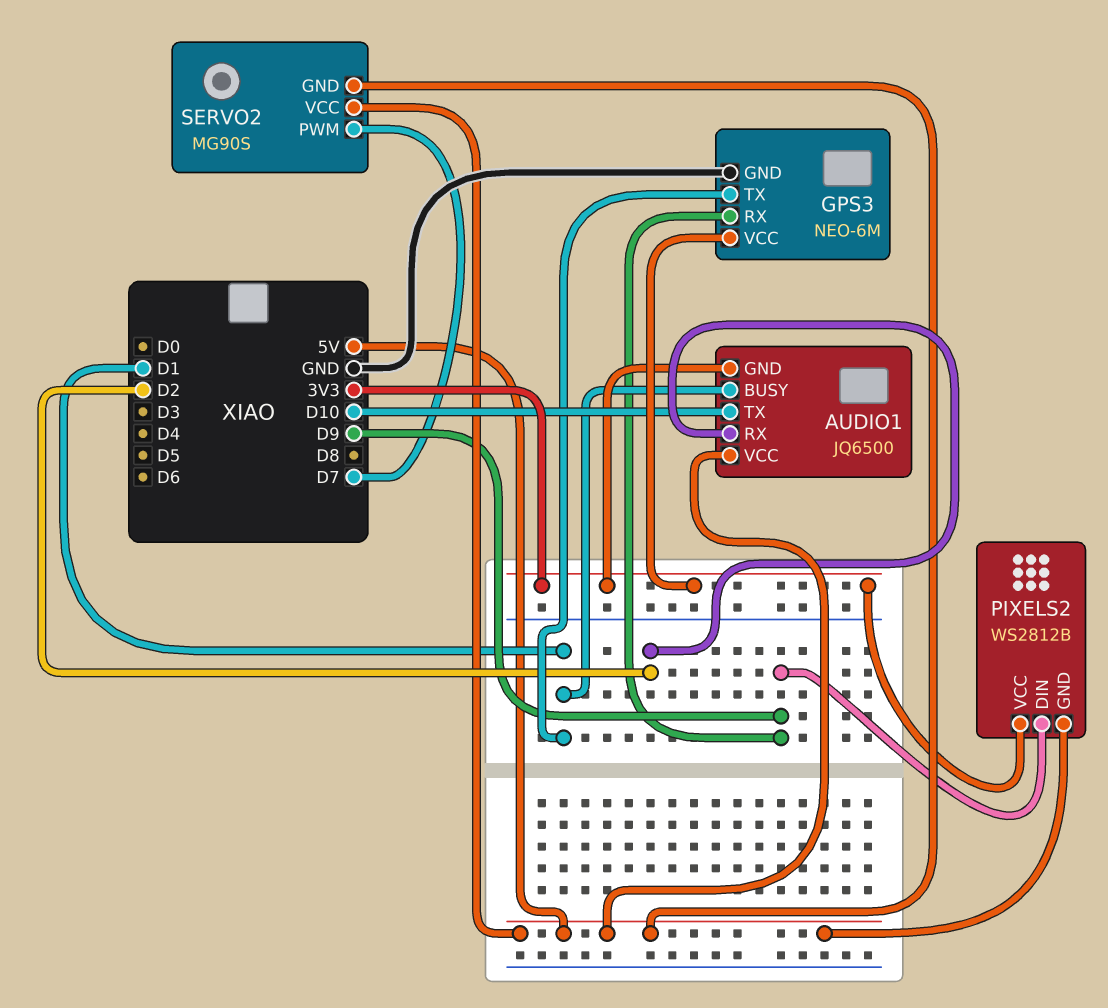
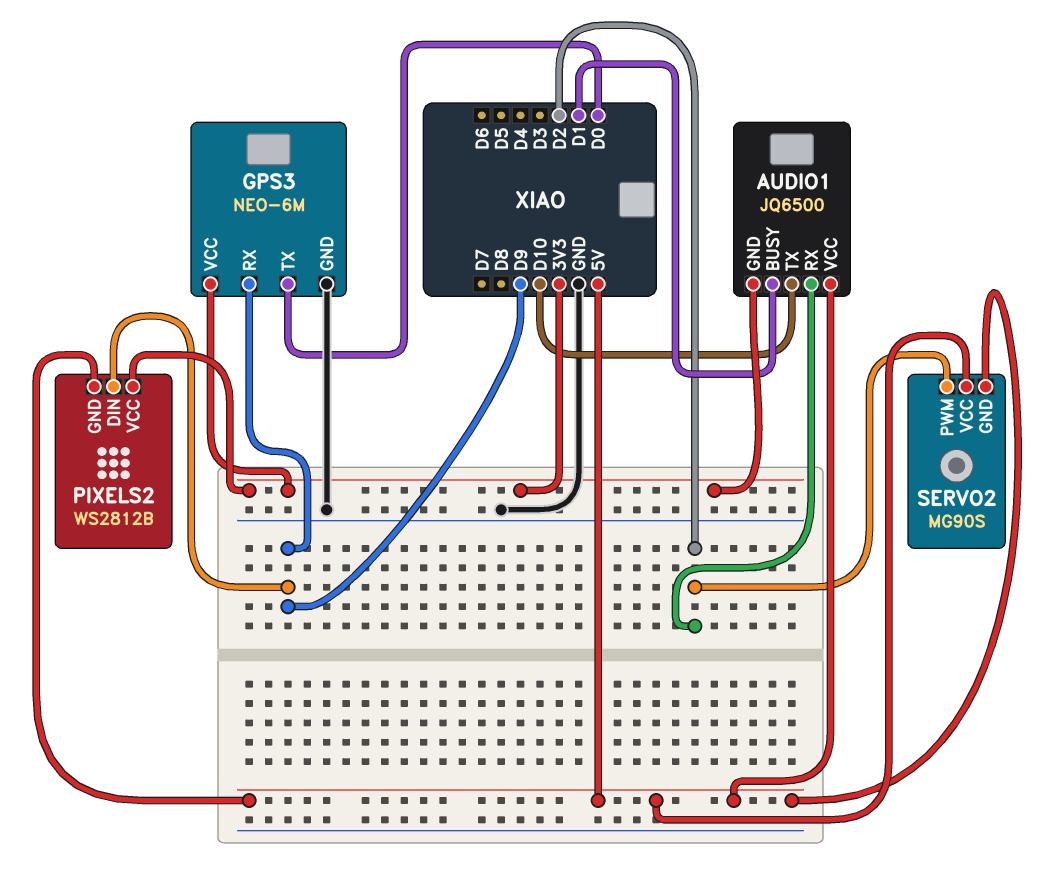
GPS3 pin TX: D1 -> D0
SERVO2 pin PWM: D7 -> D2

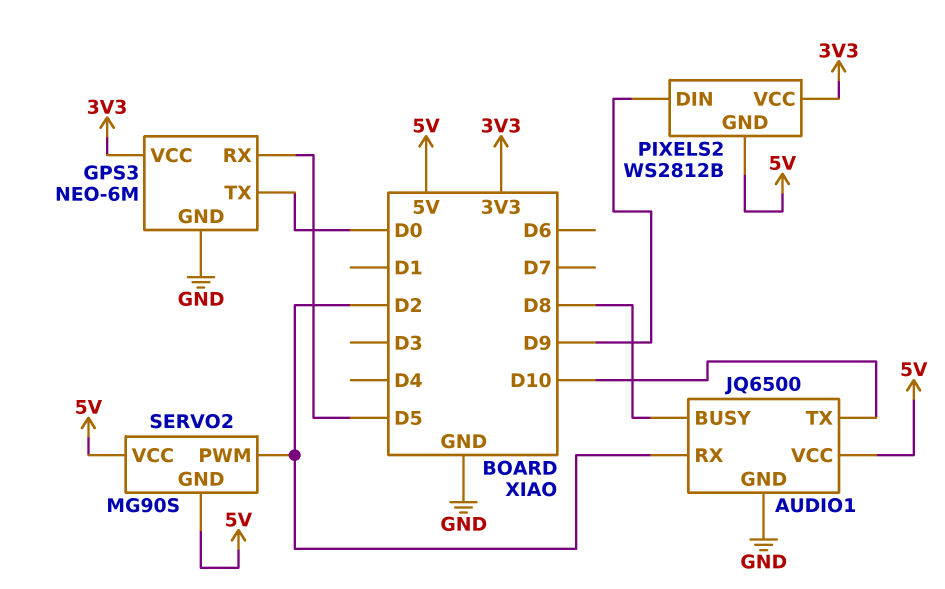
AUDIO1 pin BUSY: D1 -> D8
AUDIO1 pin GND: 3V3 -> GND
GPS3 pin RX: D9 -> D5

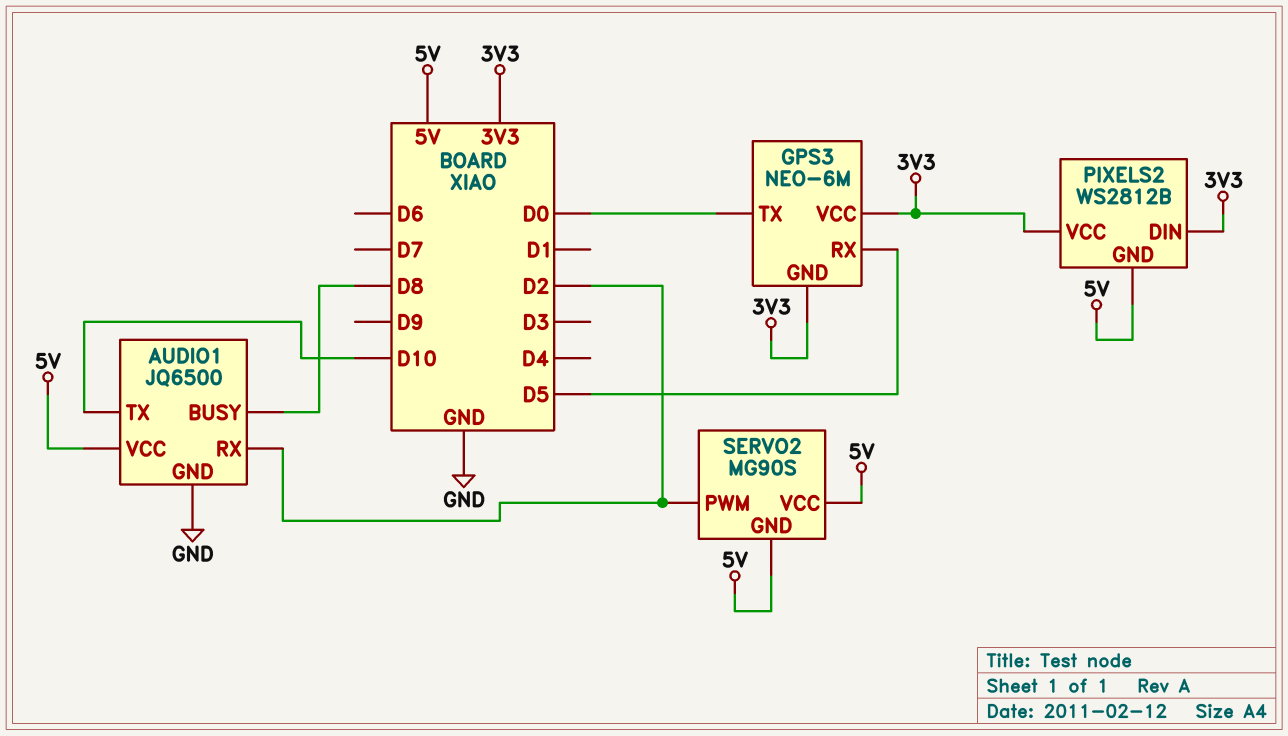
GPS3 pin GND: GND -> 3V3
PIXELS2 pin DIN: D9 -> 3V3

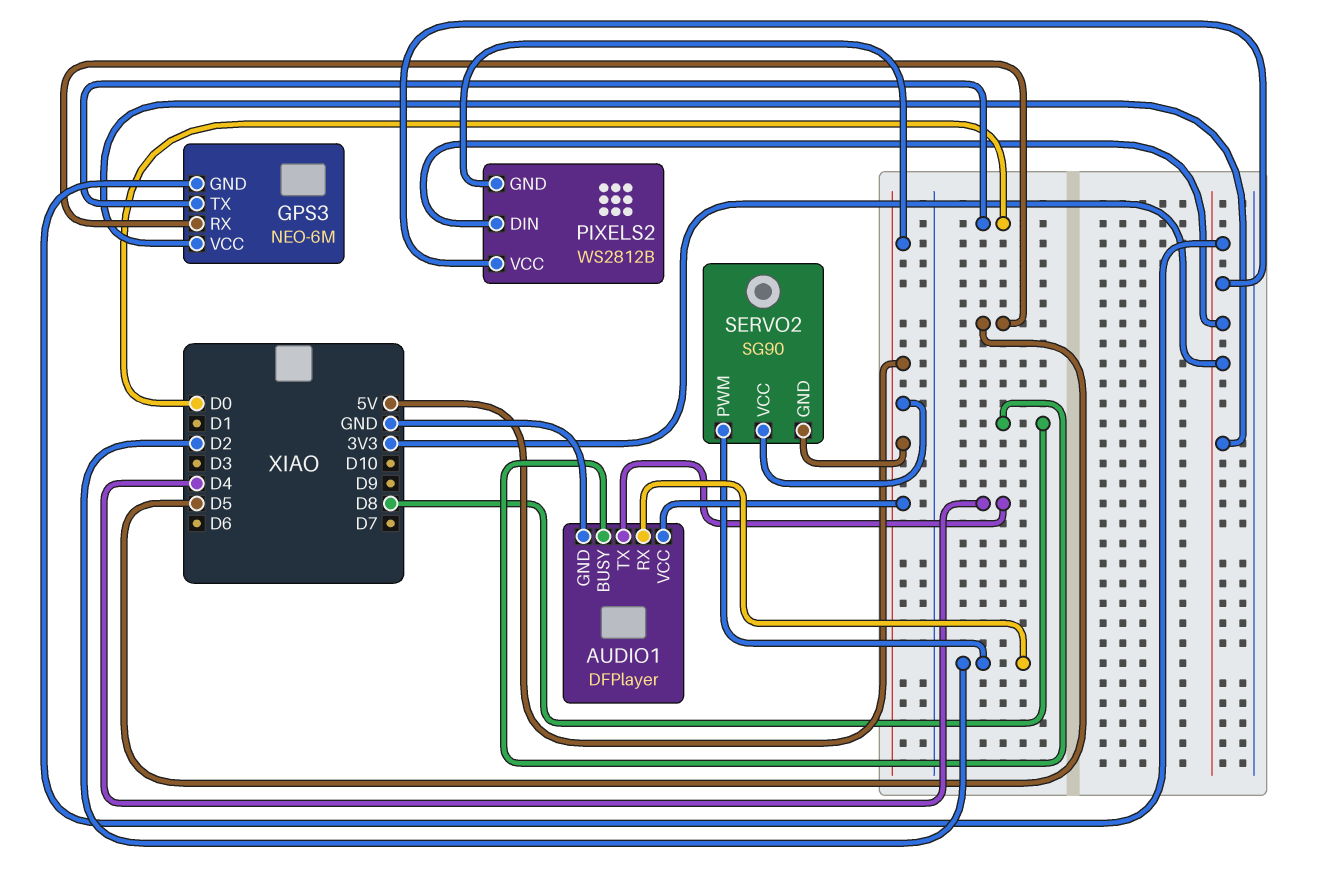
AUDIO1: JQ6500 -> DFPlayer
AUDIO1 pin TX: D10 -> D4
SERVO2: MG90S -> SG90

